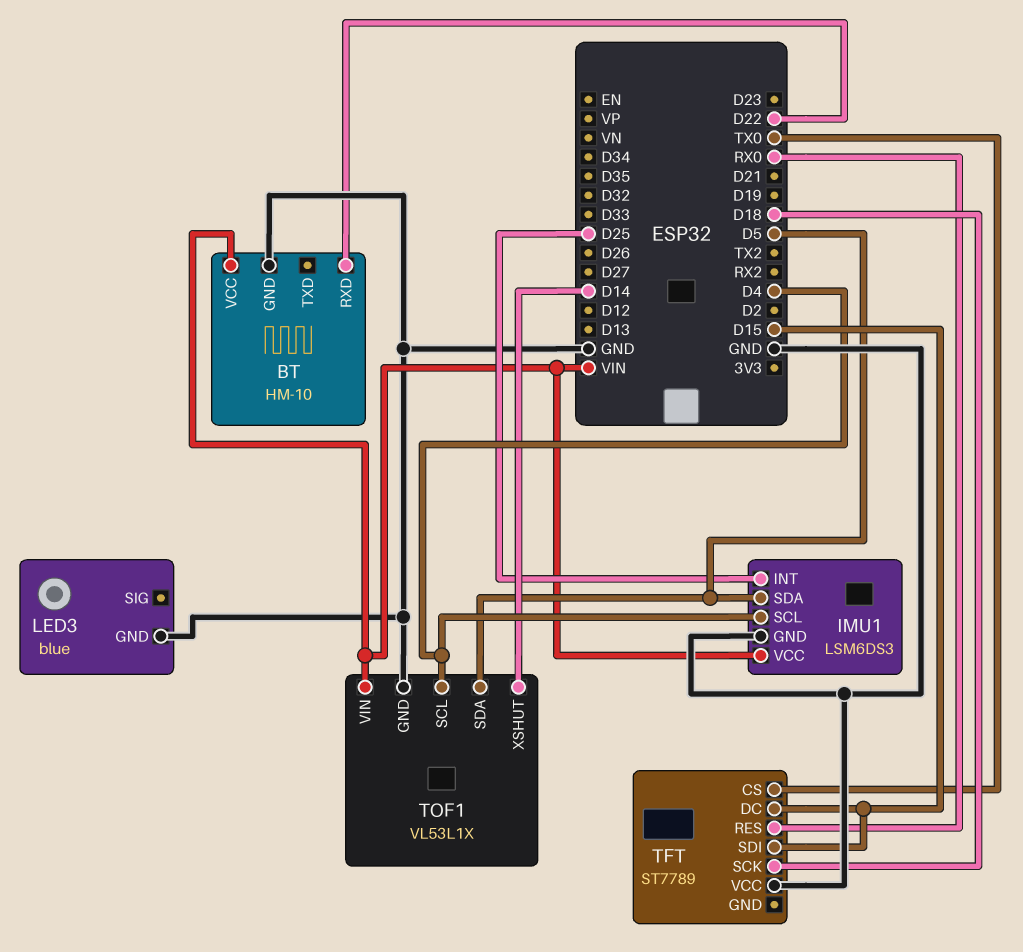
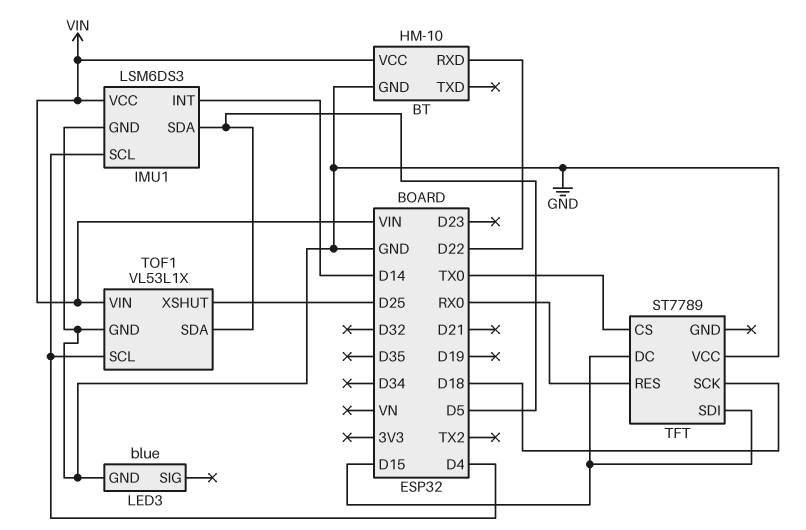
IMU1 pin INT: D25 -> D14
TOF1 pin XSHUT: D14 -> D25

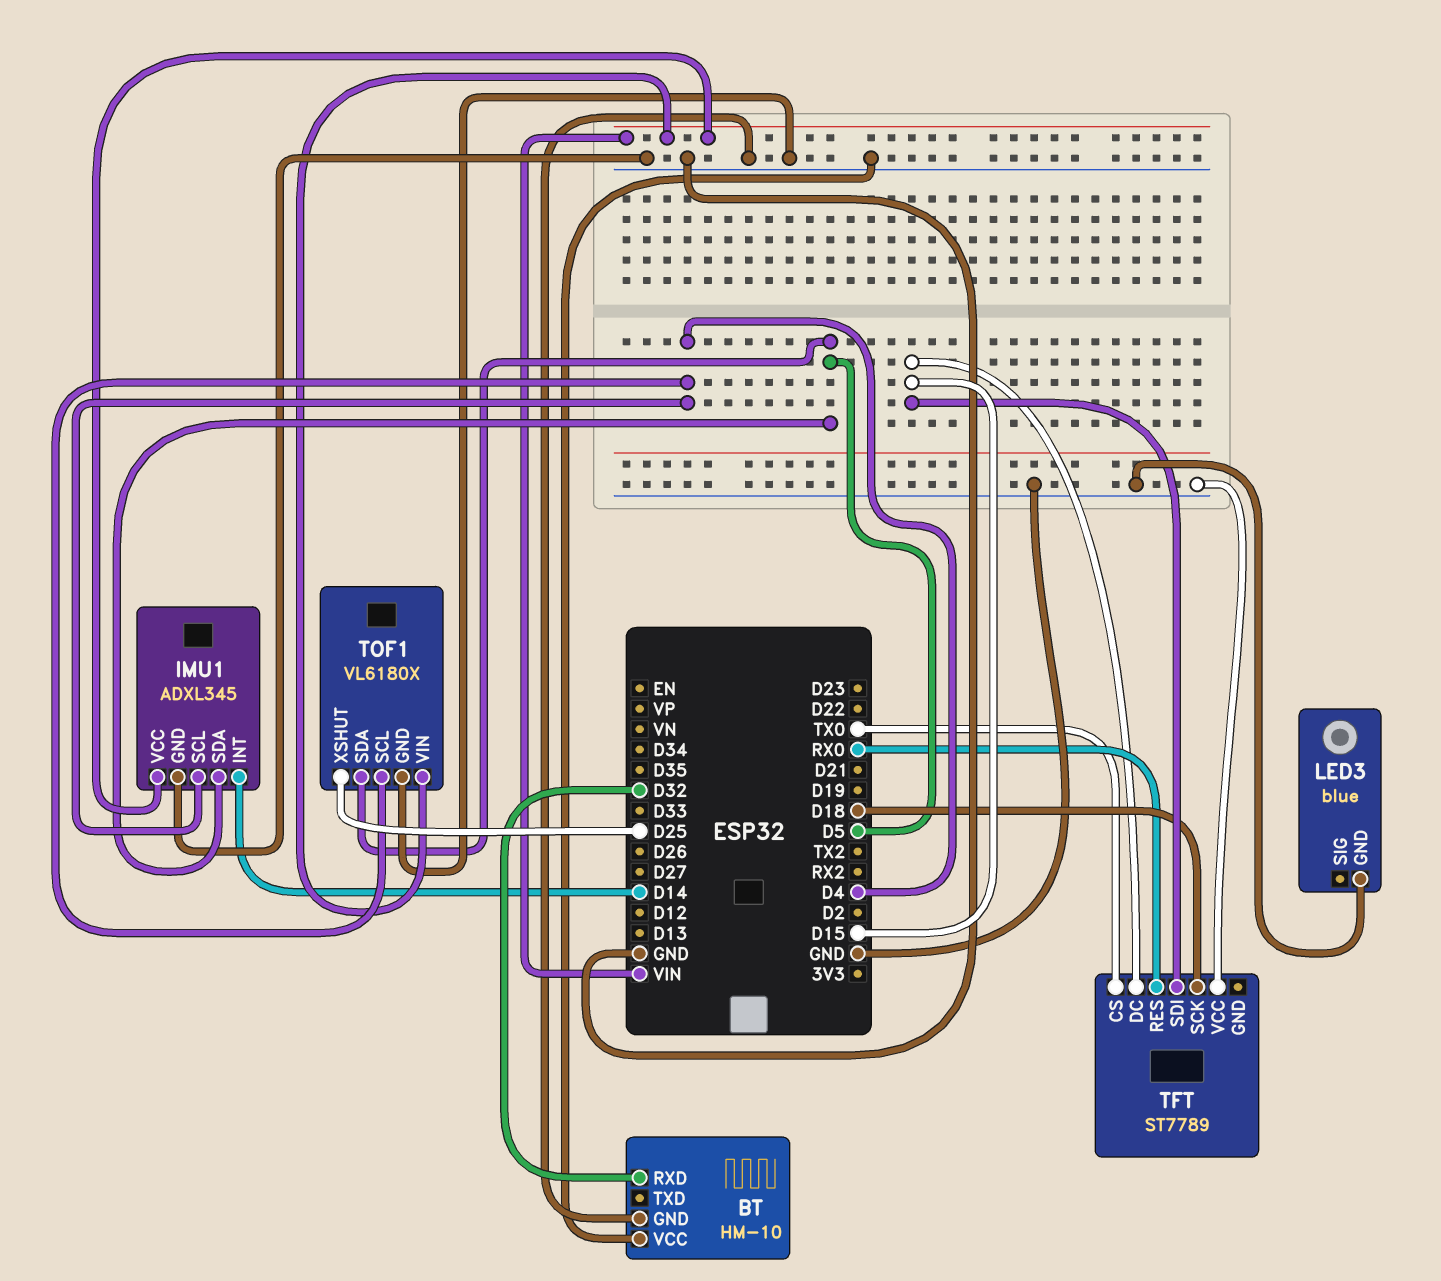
BT pin RXD: D22 -> D32
BT pin VCC: VIN -> GND
IMU1: LSM6DS3 -> ADXL345
TOF1: VL53L1X -> VL6180X

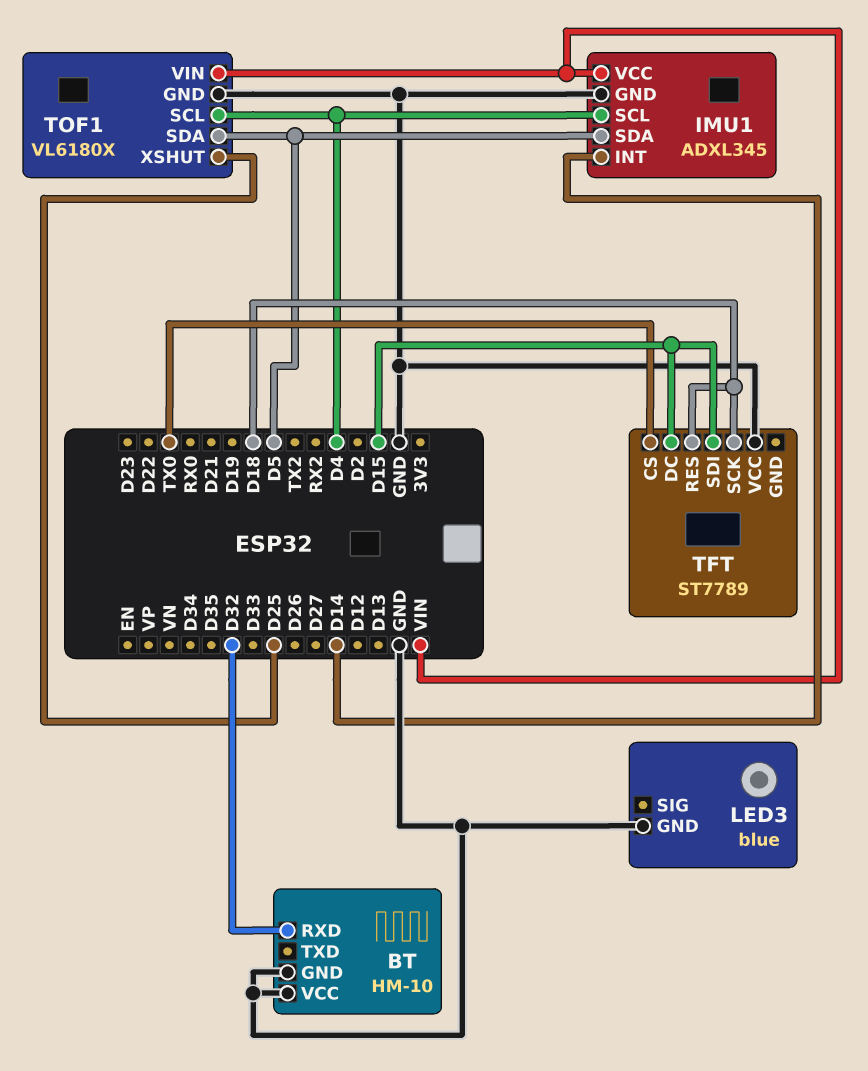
TFT pin RES: RX0 -> D18

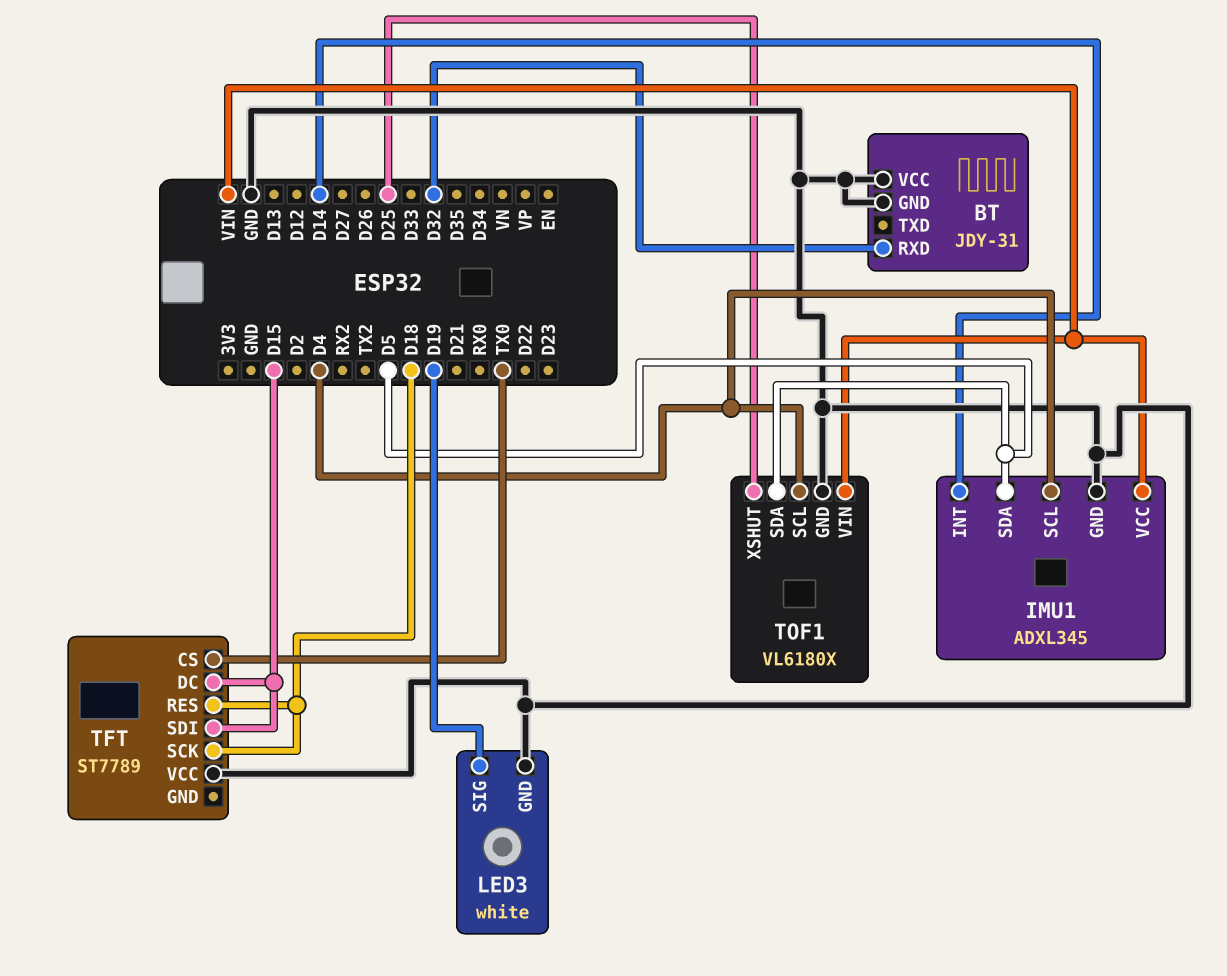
BT: HM-10 -> JDY-31
LED3: blue -> white
LED3 pin SIG: none -> D19

